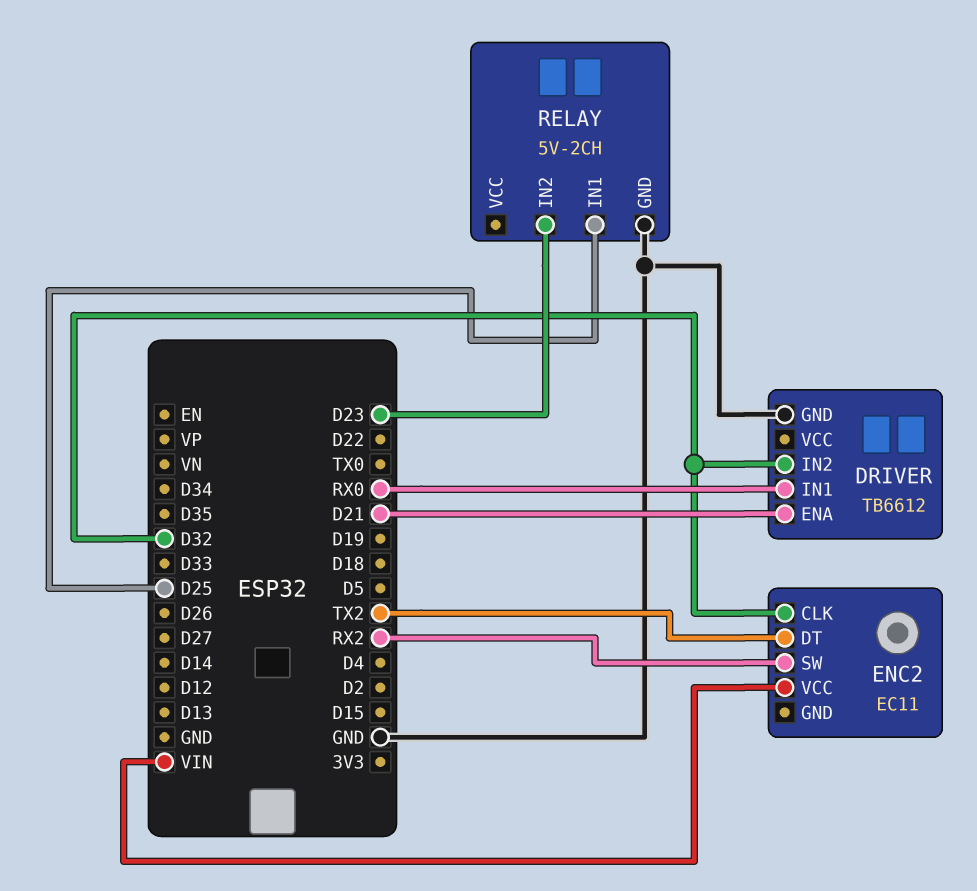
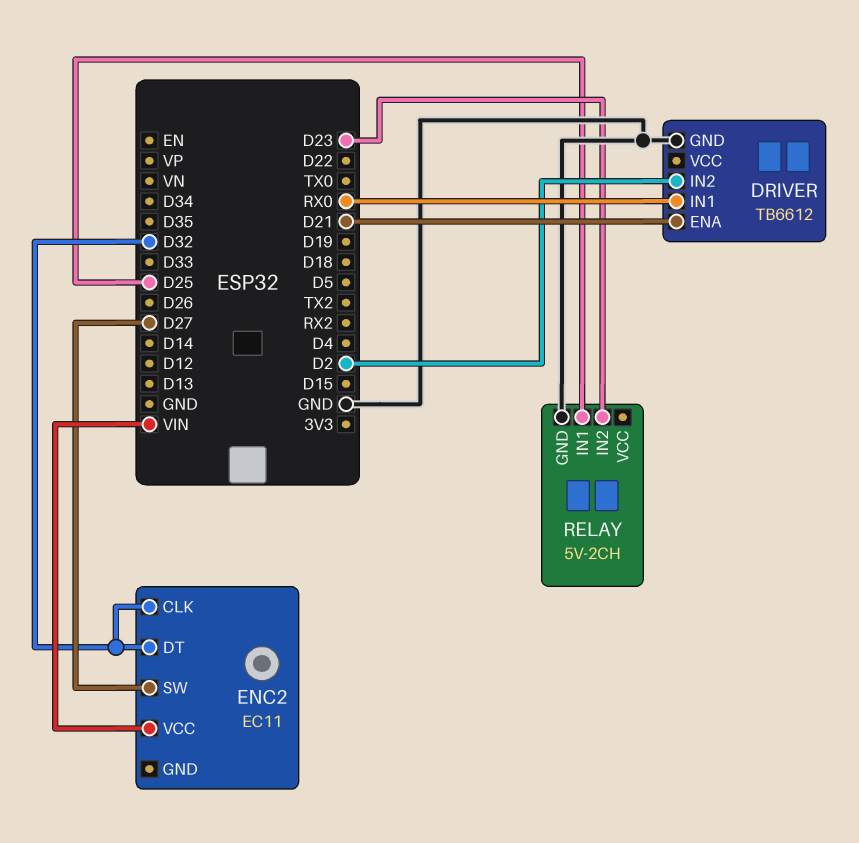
DRIVER pin IN2: D32 -> D2
ENC2 pin DT: TX2 -> D32
ENC2 pin SW: RX2 -> D27

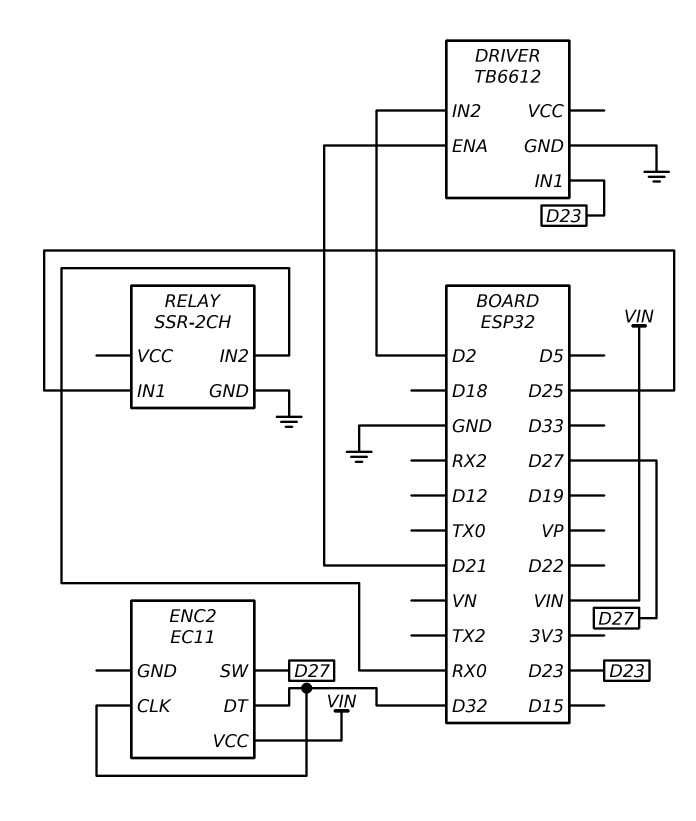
DRIVER pin IN1: RX0 -> D23
RELAY: 5V-2CH -> SSR-2CH
RELAY pin IN2: D23 -> RX0

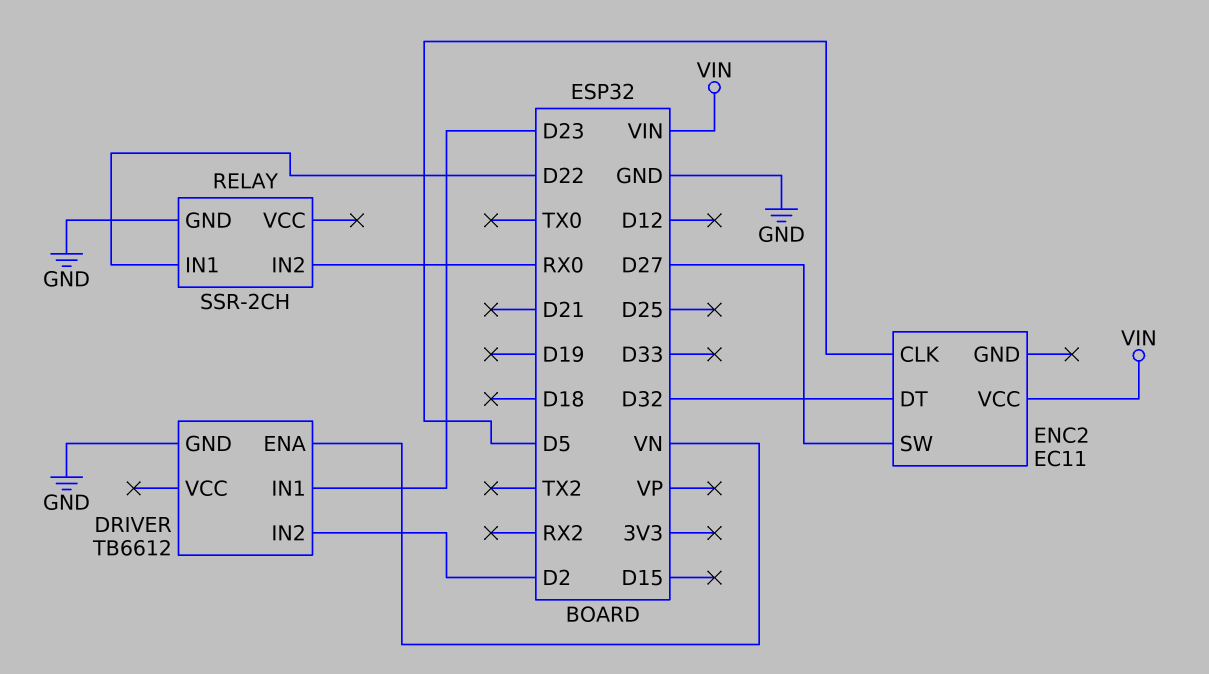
DRIVER pin ENA: D21 -> VN
ENC2 pin CLK: D32 -> D5
RELAY pin IN1: D25 -> D22

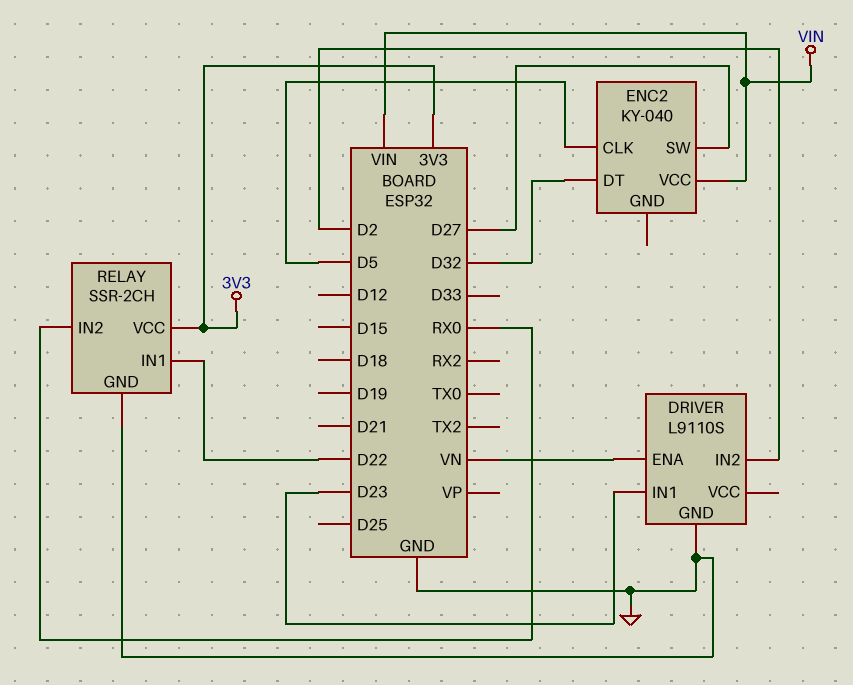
DRIVER: TB6612 -> L9110S
ENC2: EC11 -> KY-040
RELAY pin VCC: none -> 3V3

